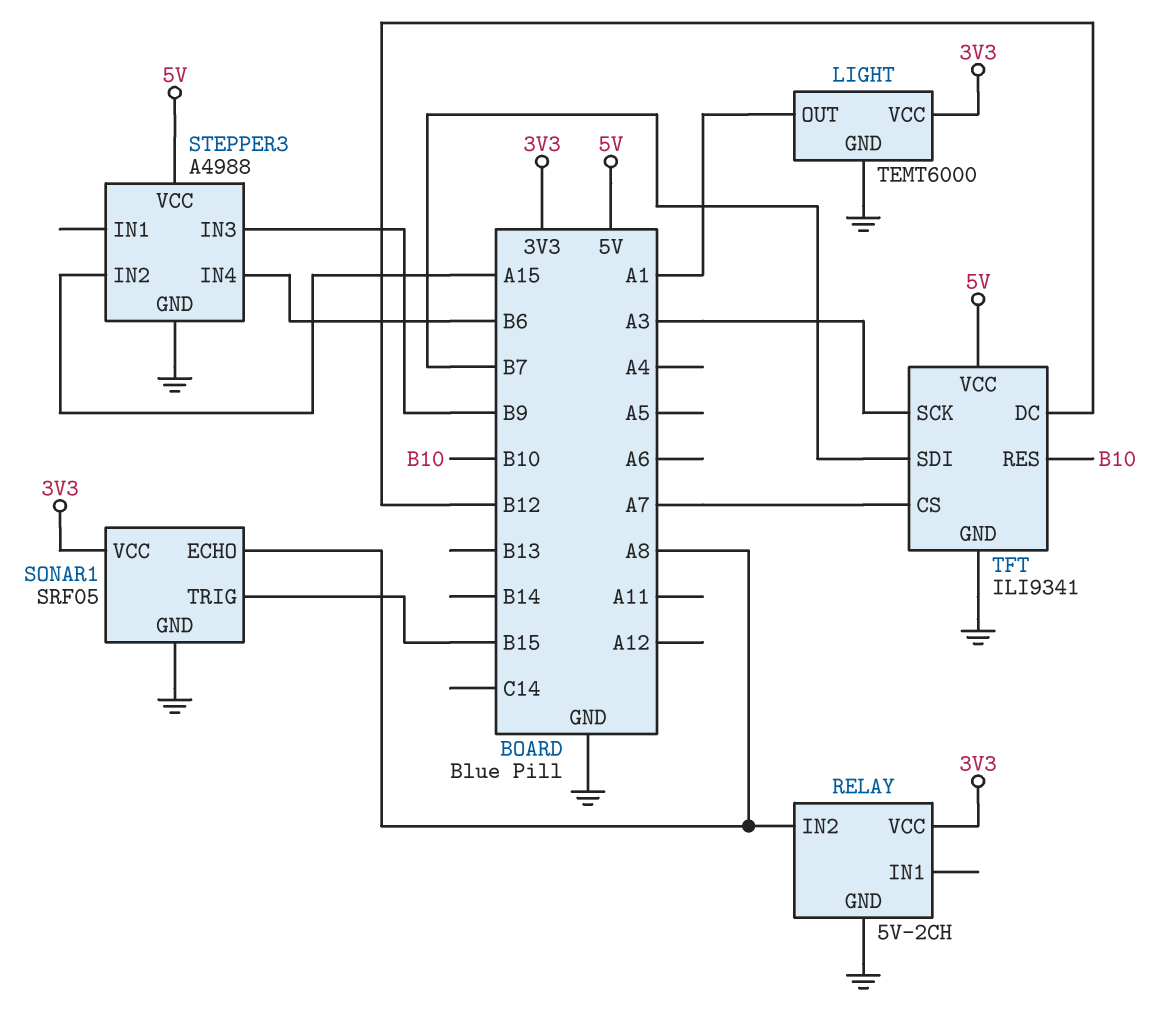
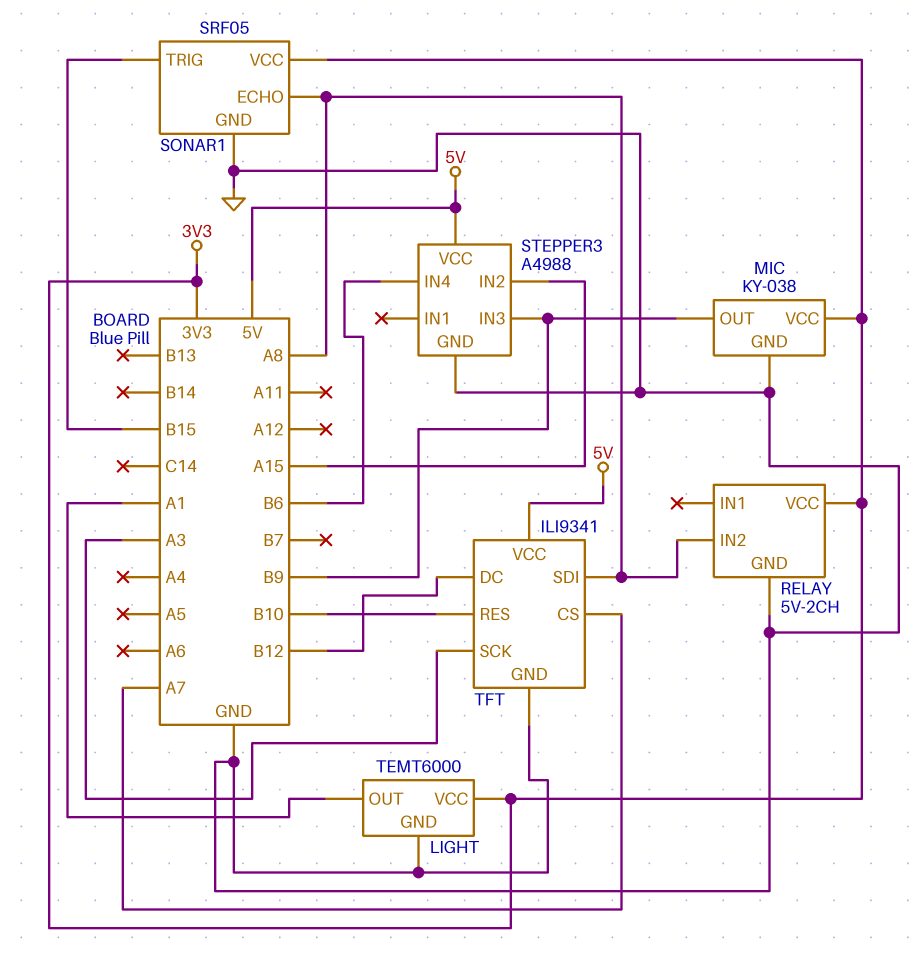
MIC: none -> KY-038
MIC pin GND: none -> GND
MIC pin OUT: none -> B9
MIC pin VCC: none -> 3V3
TFT pin SDI: B7 -> A8

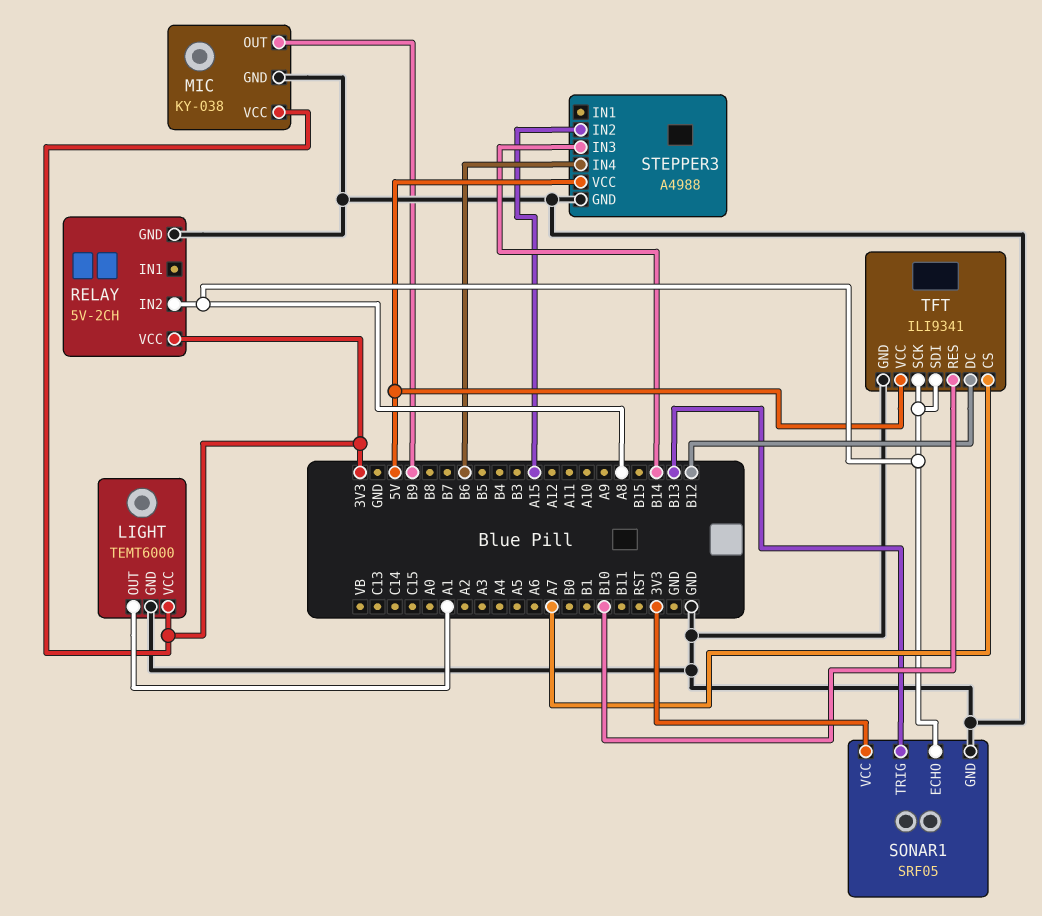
SONAR1 pin TRIG: B15 -> B13
STEPPER3 pin IN3: B9 -> B14
TFT pin SCK: A3 -> A8

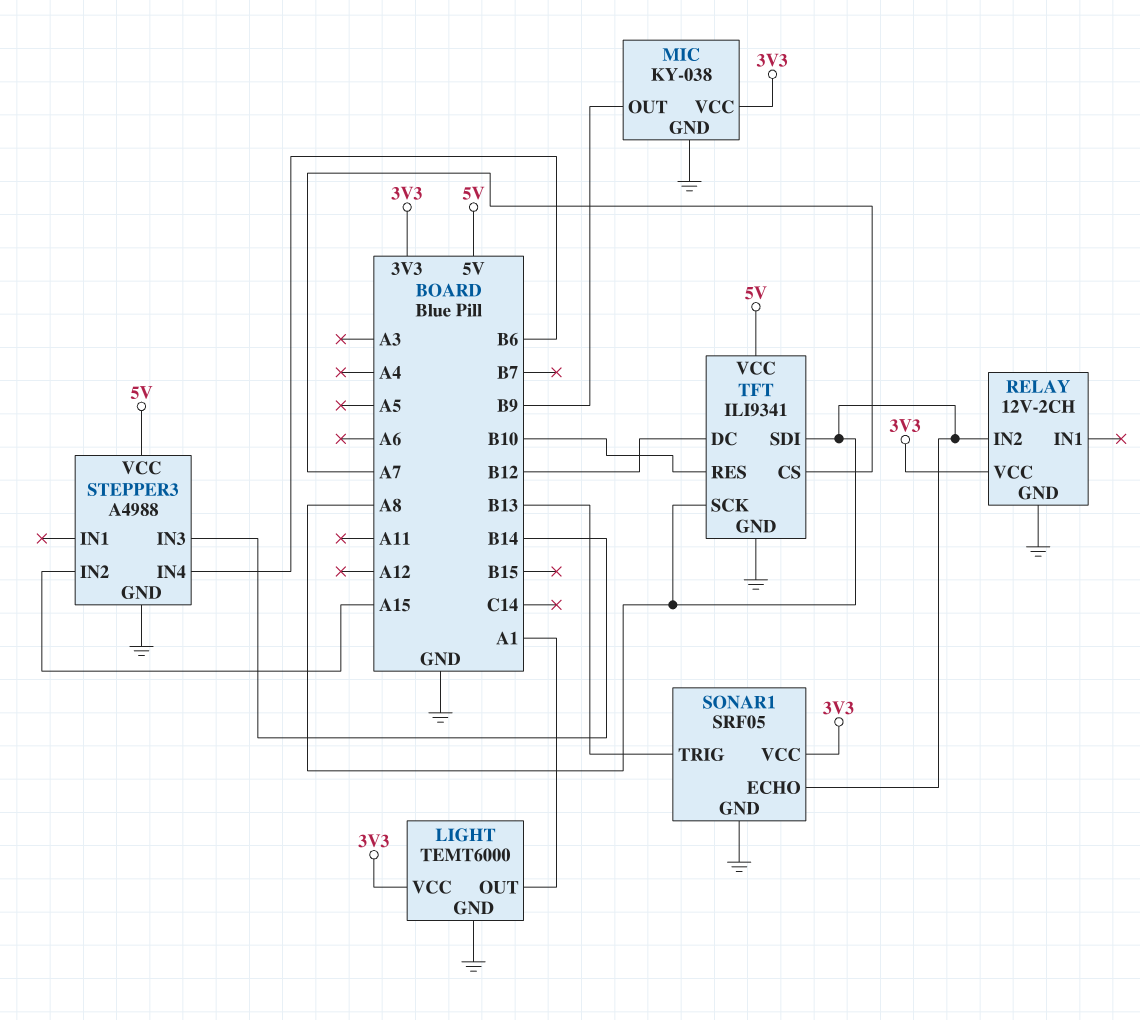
RELAY: 5V-2CH -> 12V-2CH

